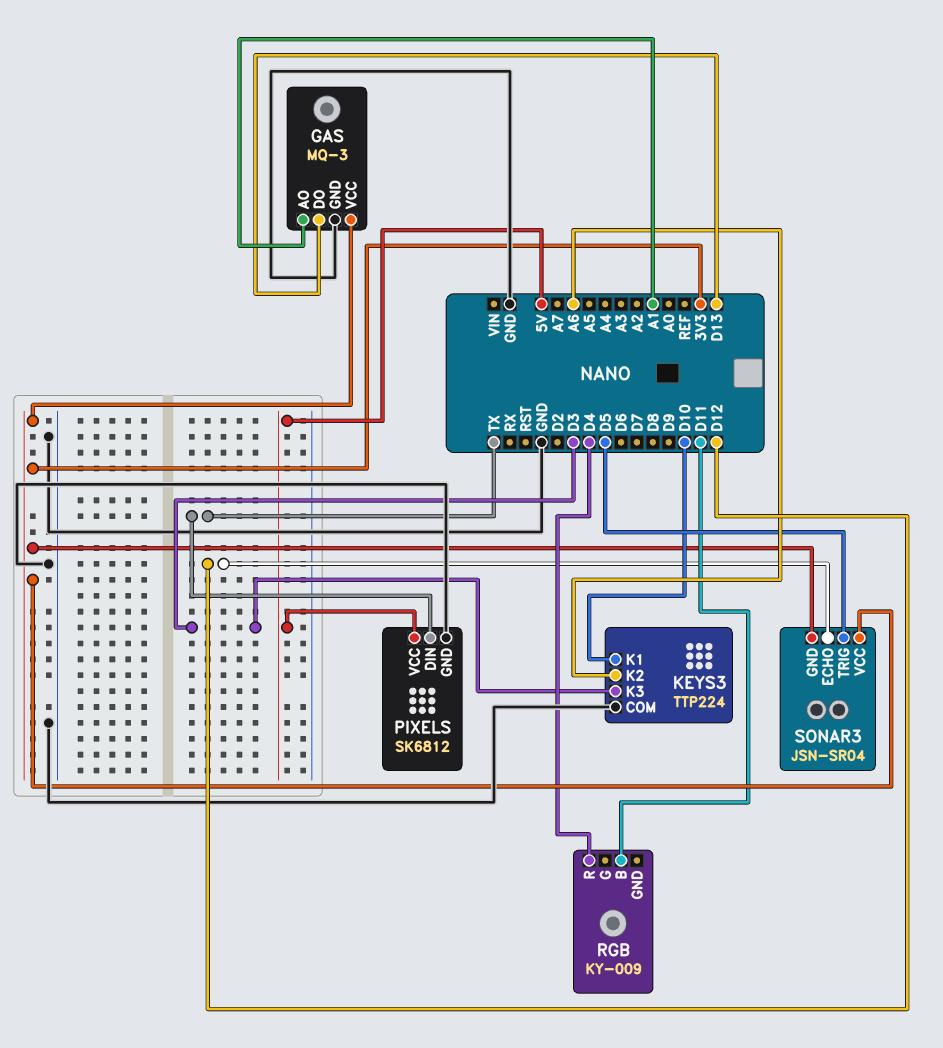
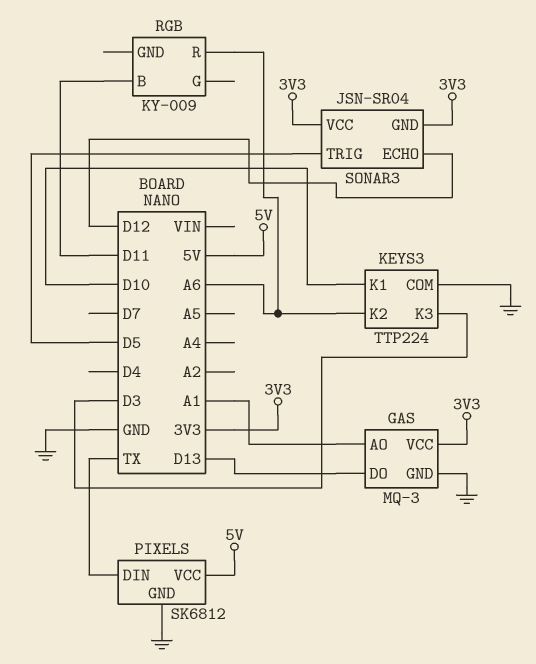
RGB pin R: D4 -> A6

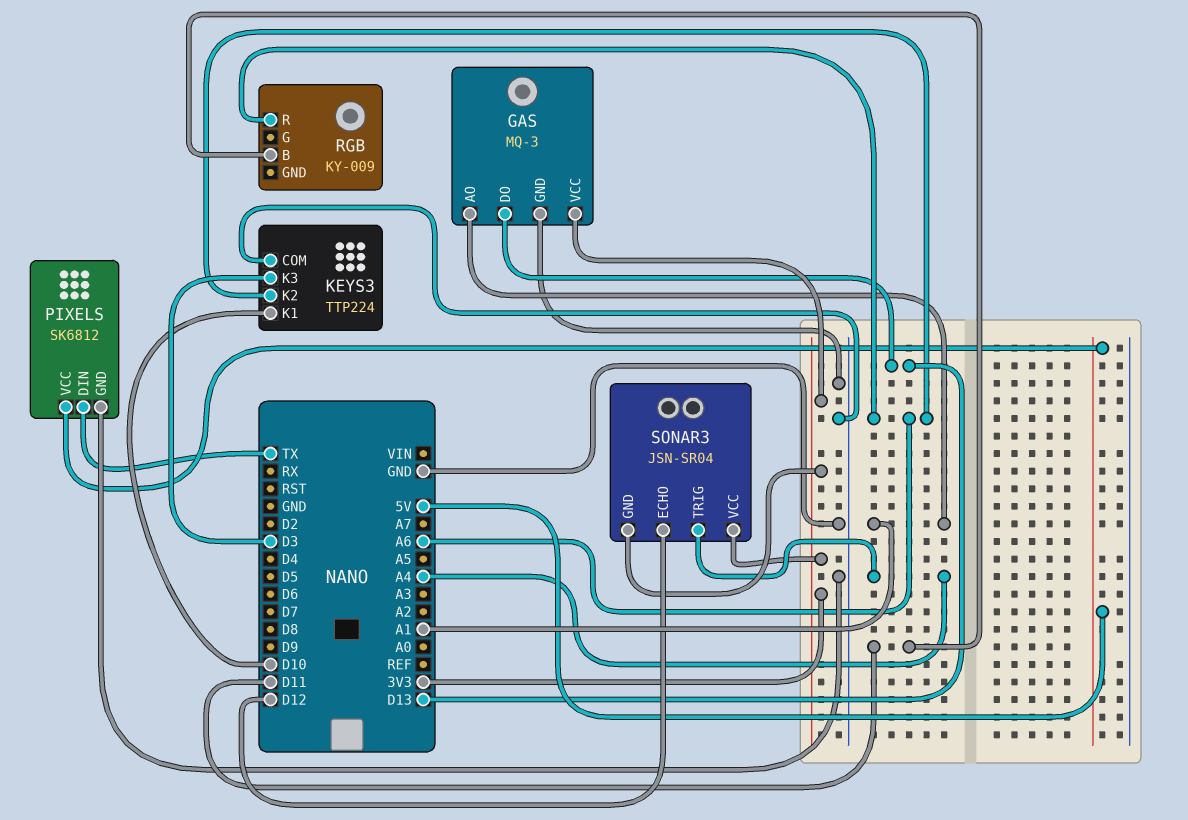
SONAR3 pin TRIG: D5 -> A4

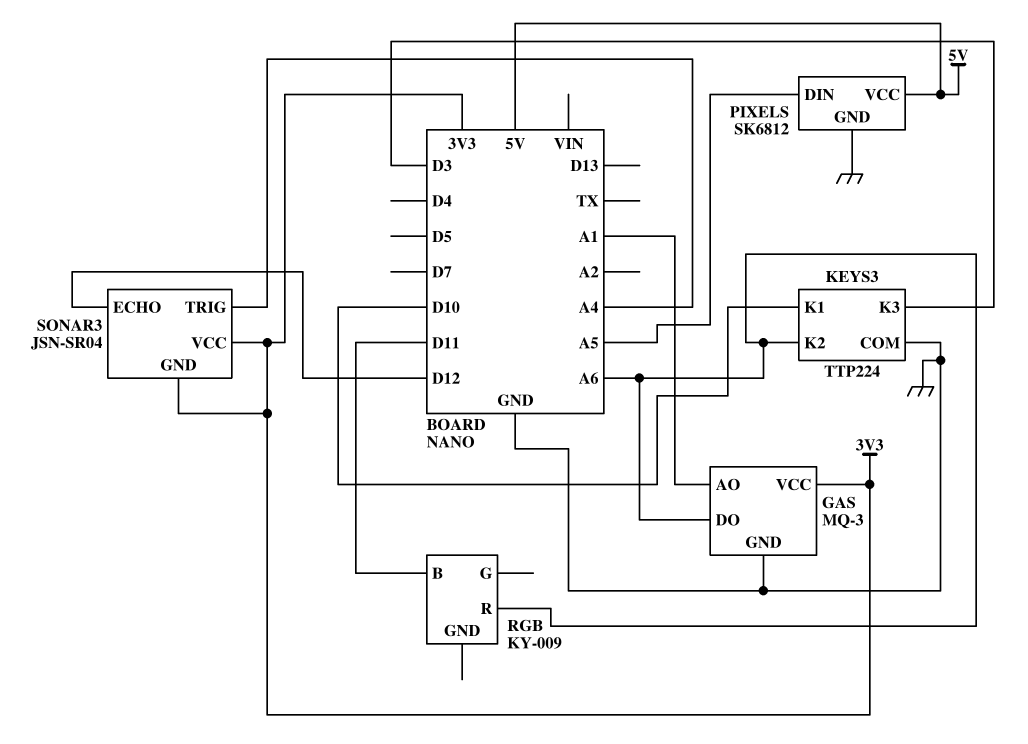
GAS pin DO: D13 -> A6
PIXELS pin DIN: TX -> A5

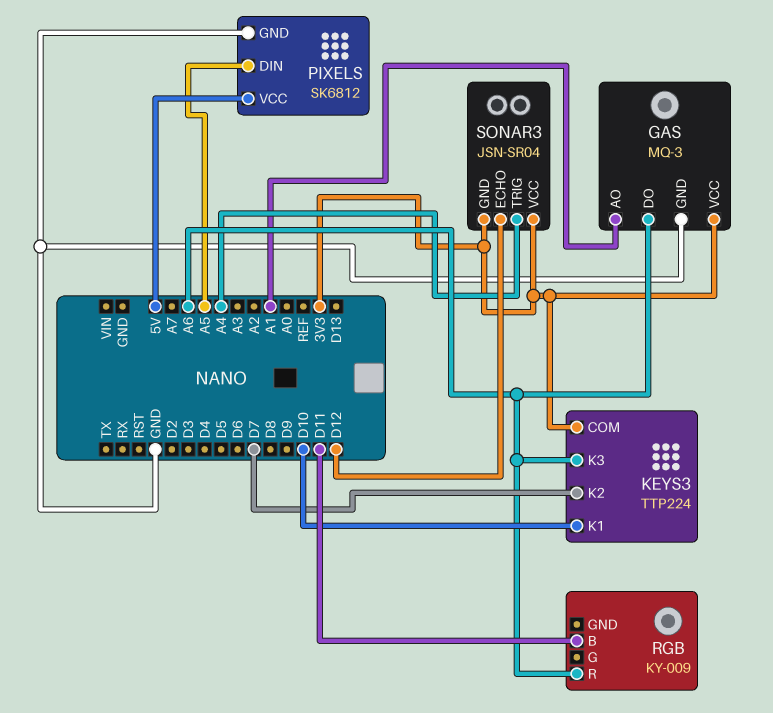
KEYS3 pin COM: GND -> 3V3
KEYS3 pin K2: A6 -> D7
KEYS3 pin K3: D3 -> A6

